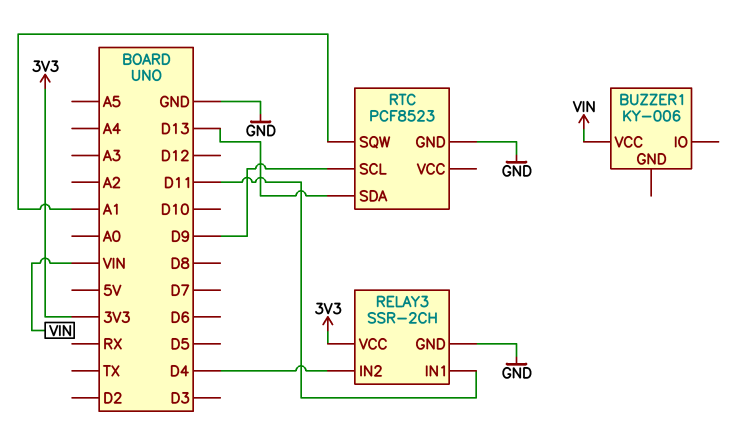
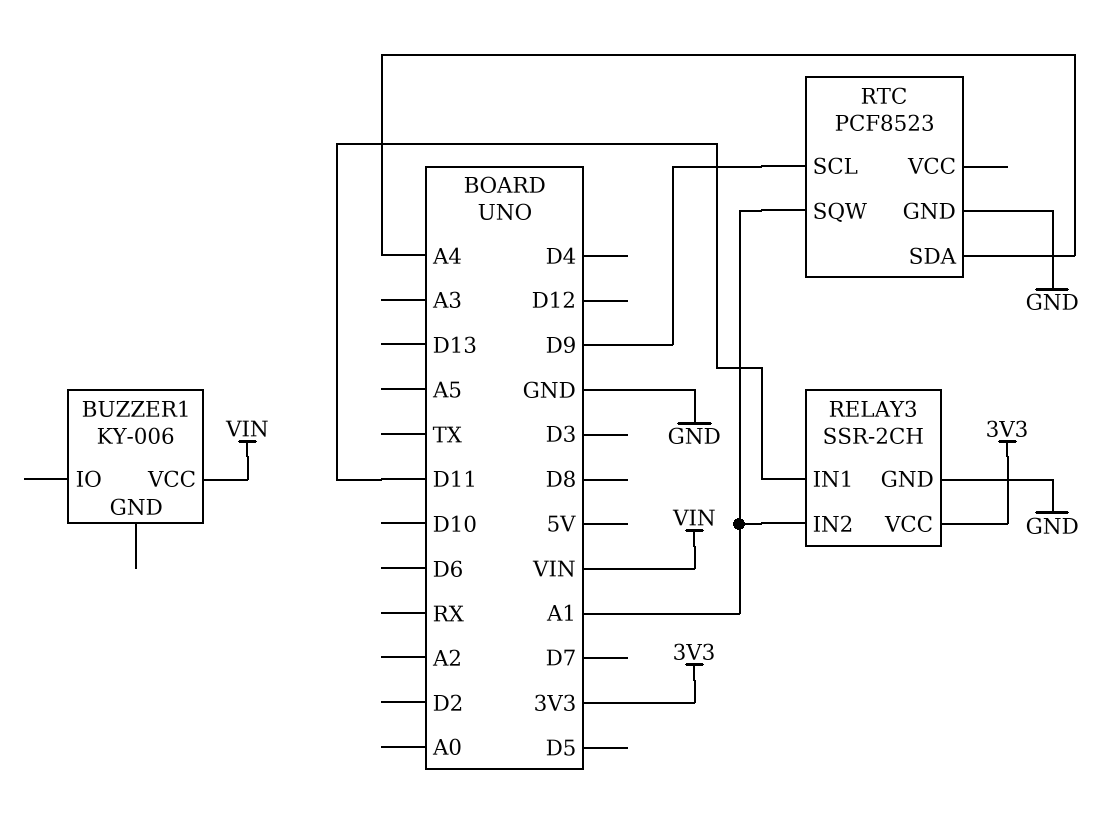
RELAY3 pin IN2: D4 -> A1
RTC pin SDA: D13 -> A4

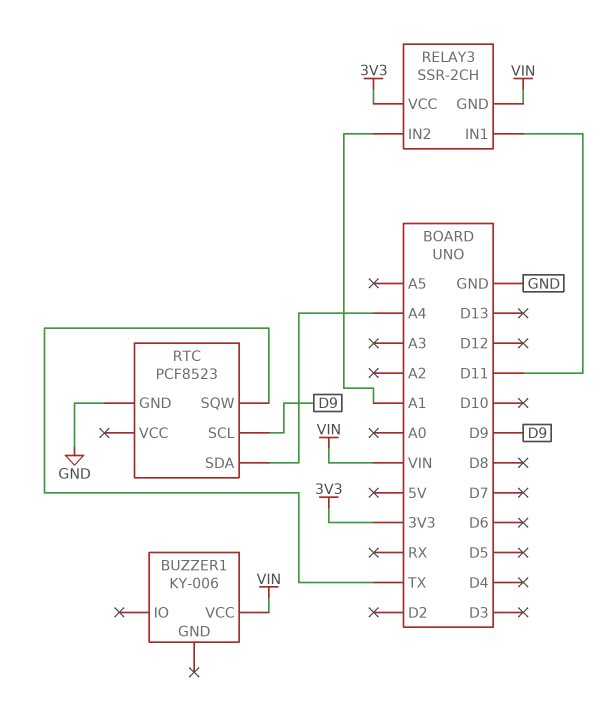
RELAY3 pin GND: GND -> VIN
RTC pin SQW: A1 -> TX

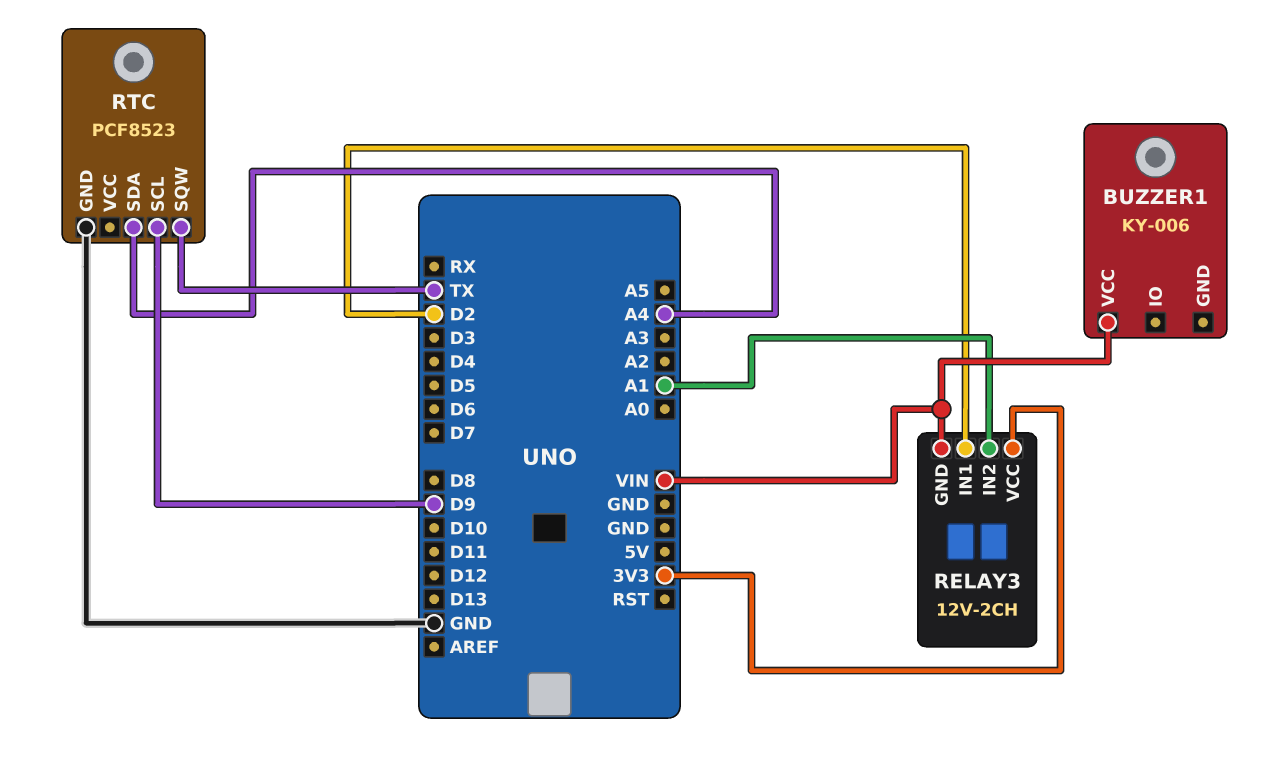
RELAY3: SSR-2CH -> 12V-2CH
RELAY3 pin IN1: D11 -> D2

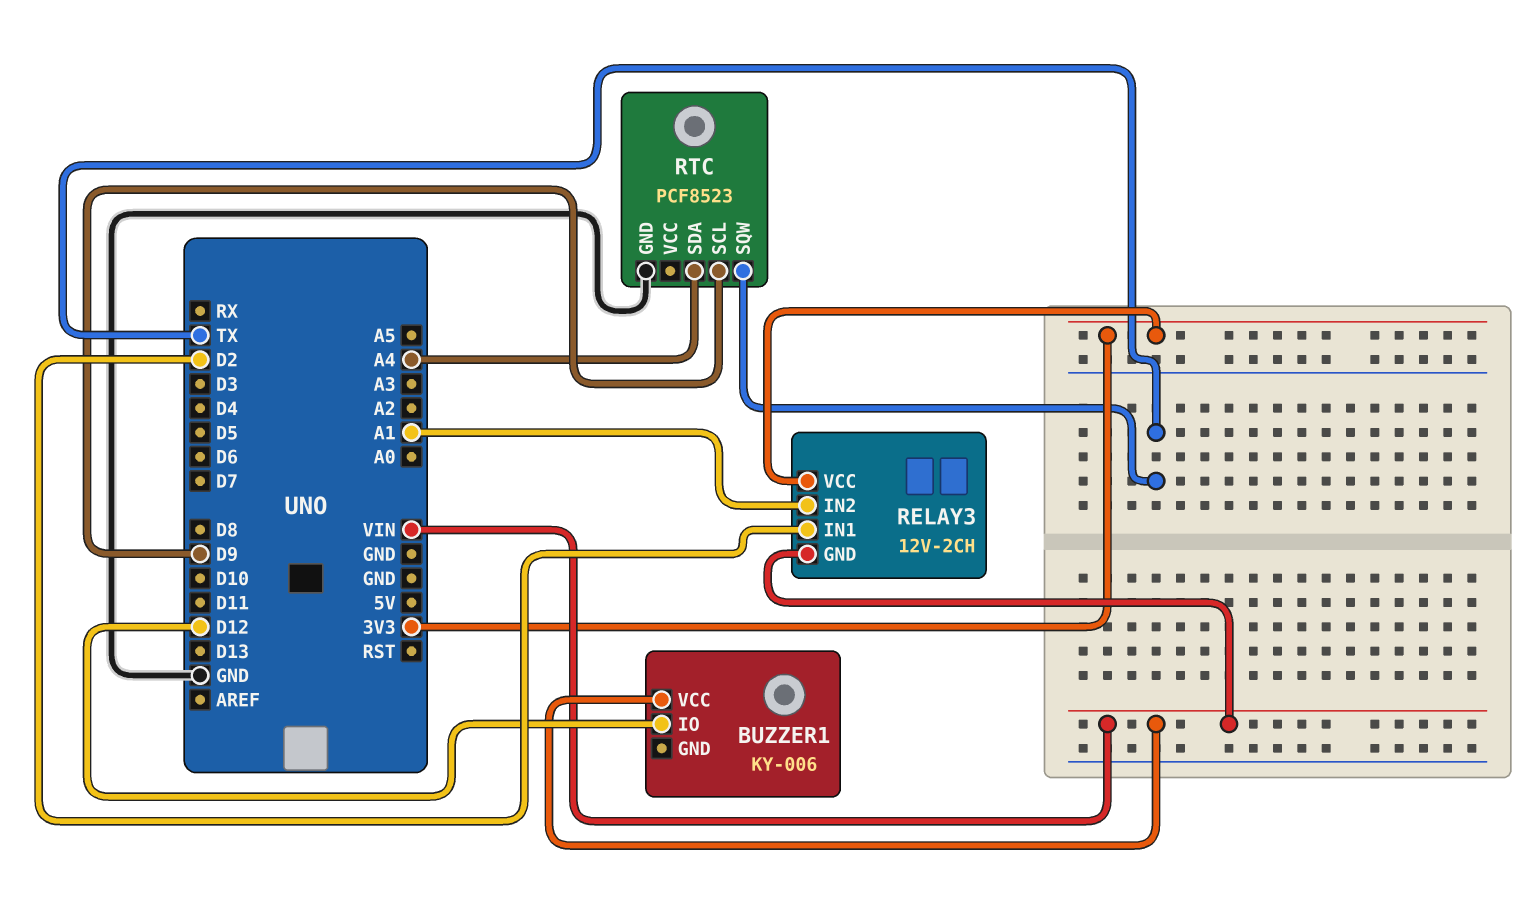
BUZZER1 pin IO: none -> D12

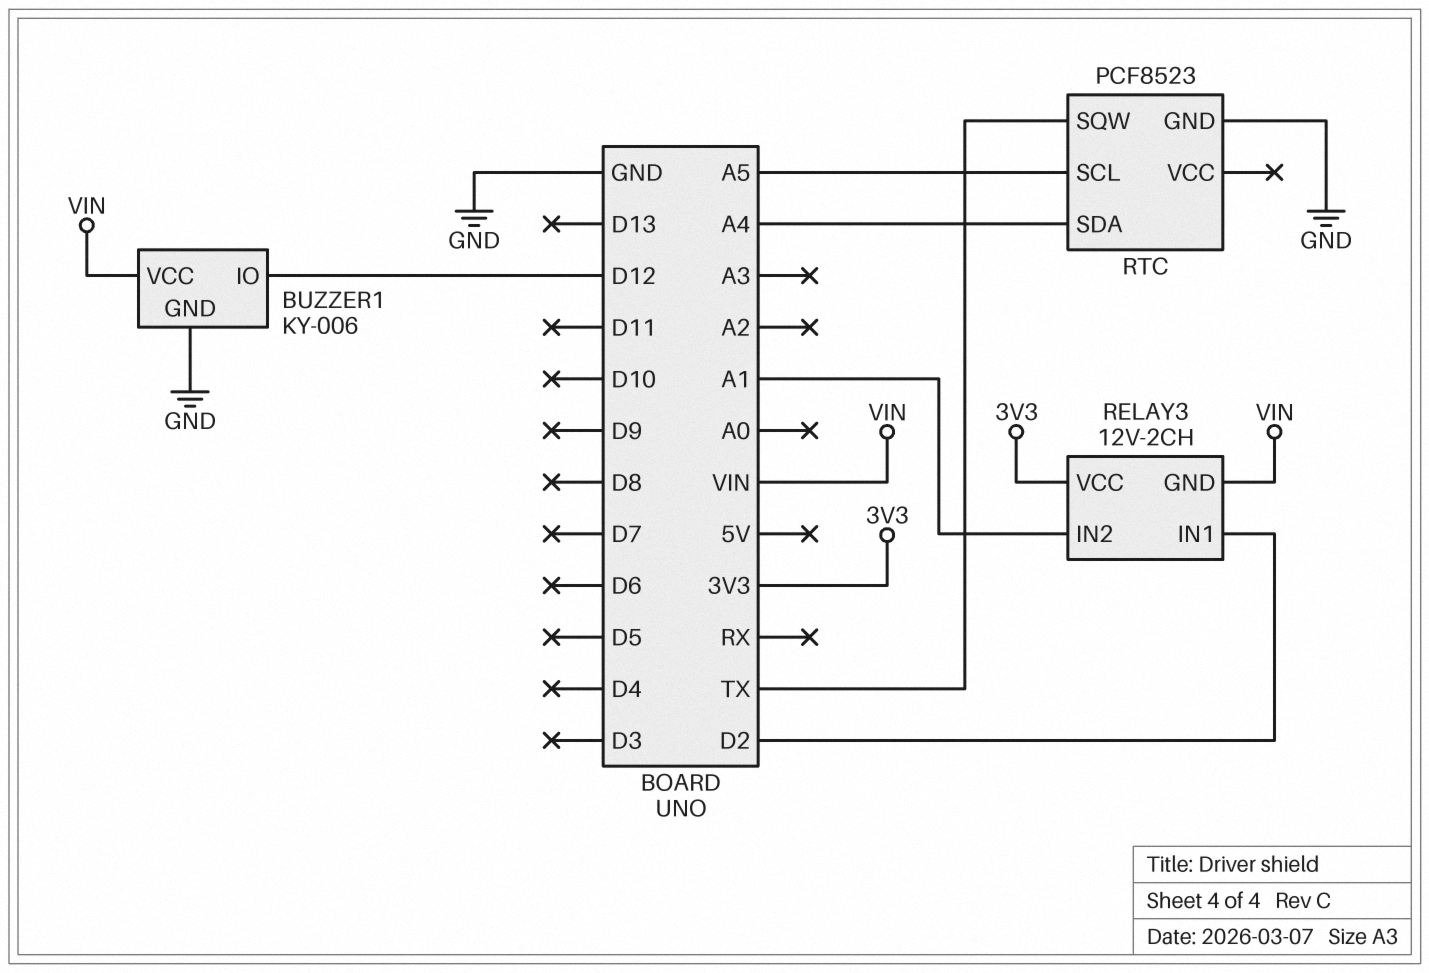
BUZZER1 pin GND: none -> GND
RTC pin SCL: D9 -> A5

